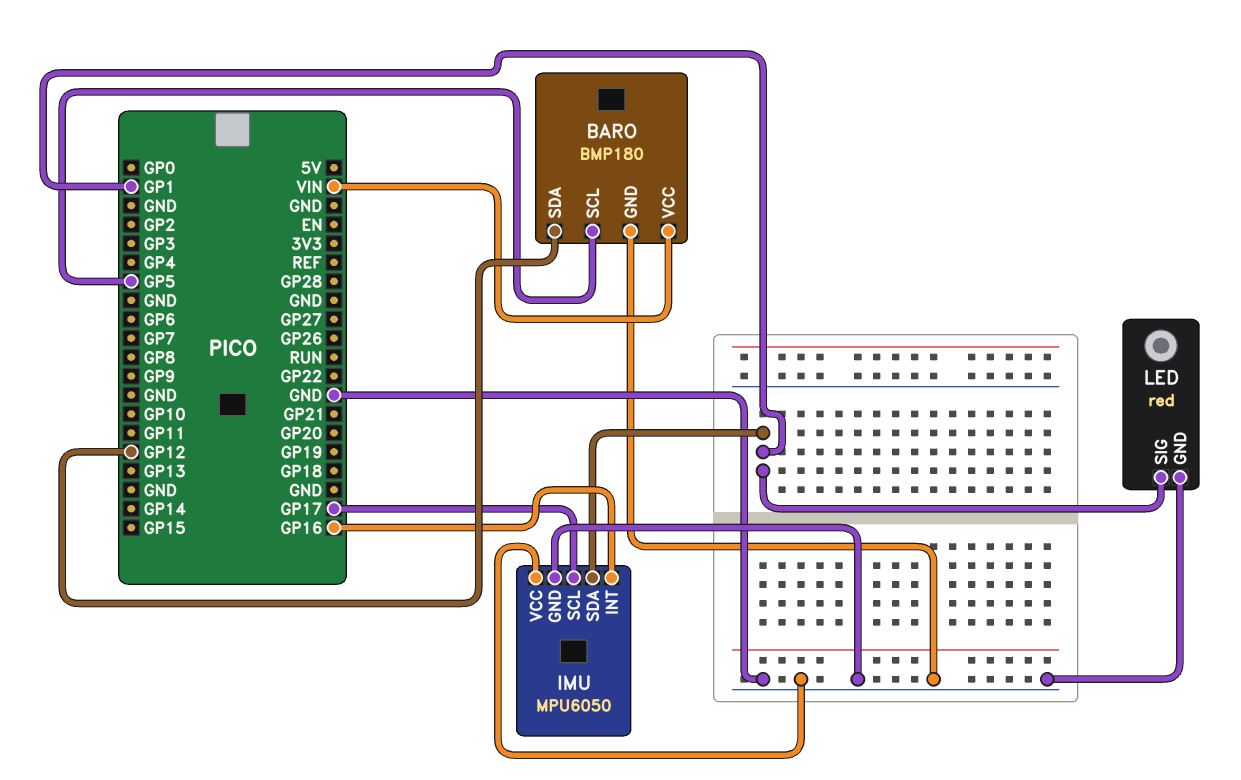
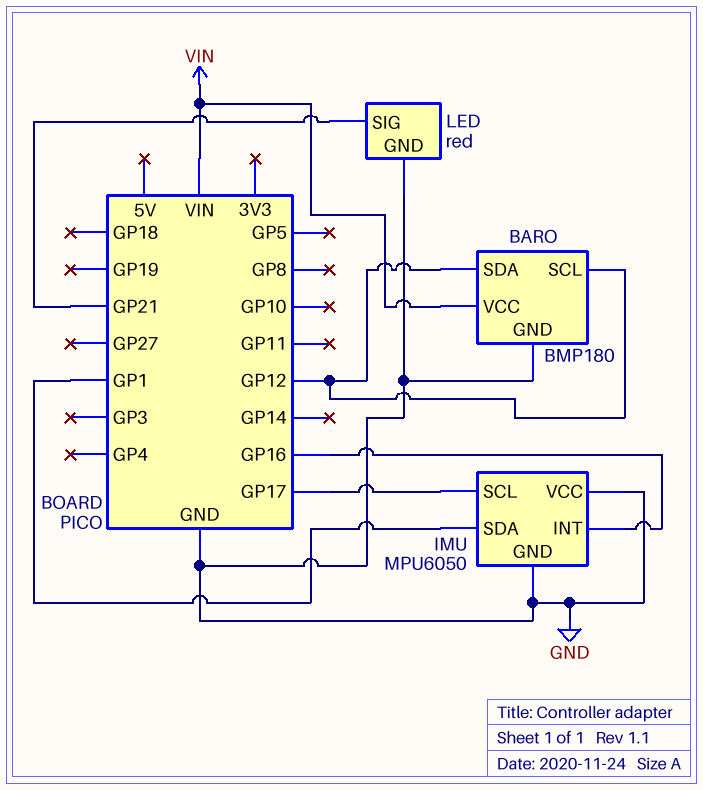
BARO pin SCL: GP5 -> GP12
LED pin SIG: GP1 -> GP21

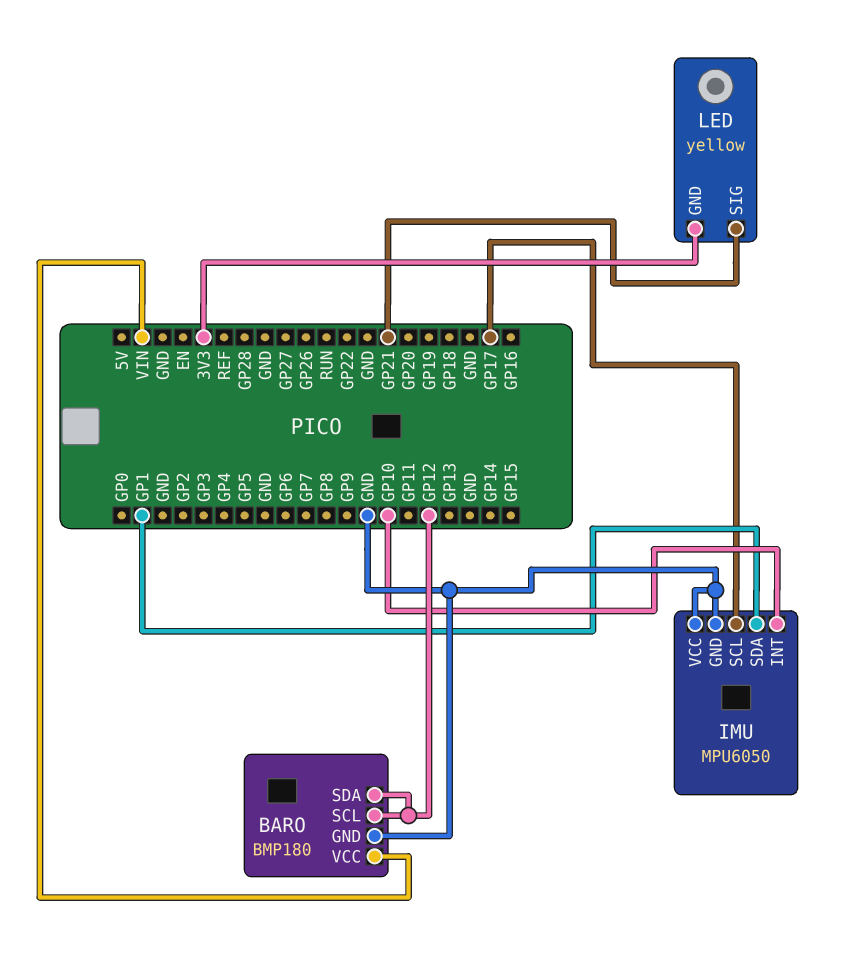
IMU pin INT: GP16 -> GP10
LED: red -> yellow
LED pin GND: GND -> 3V3

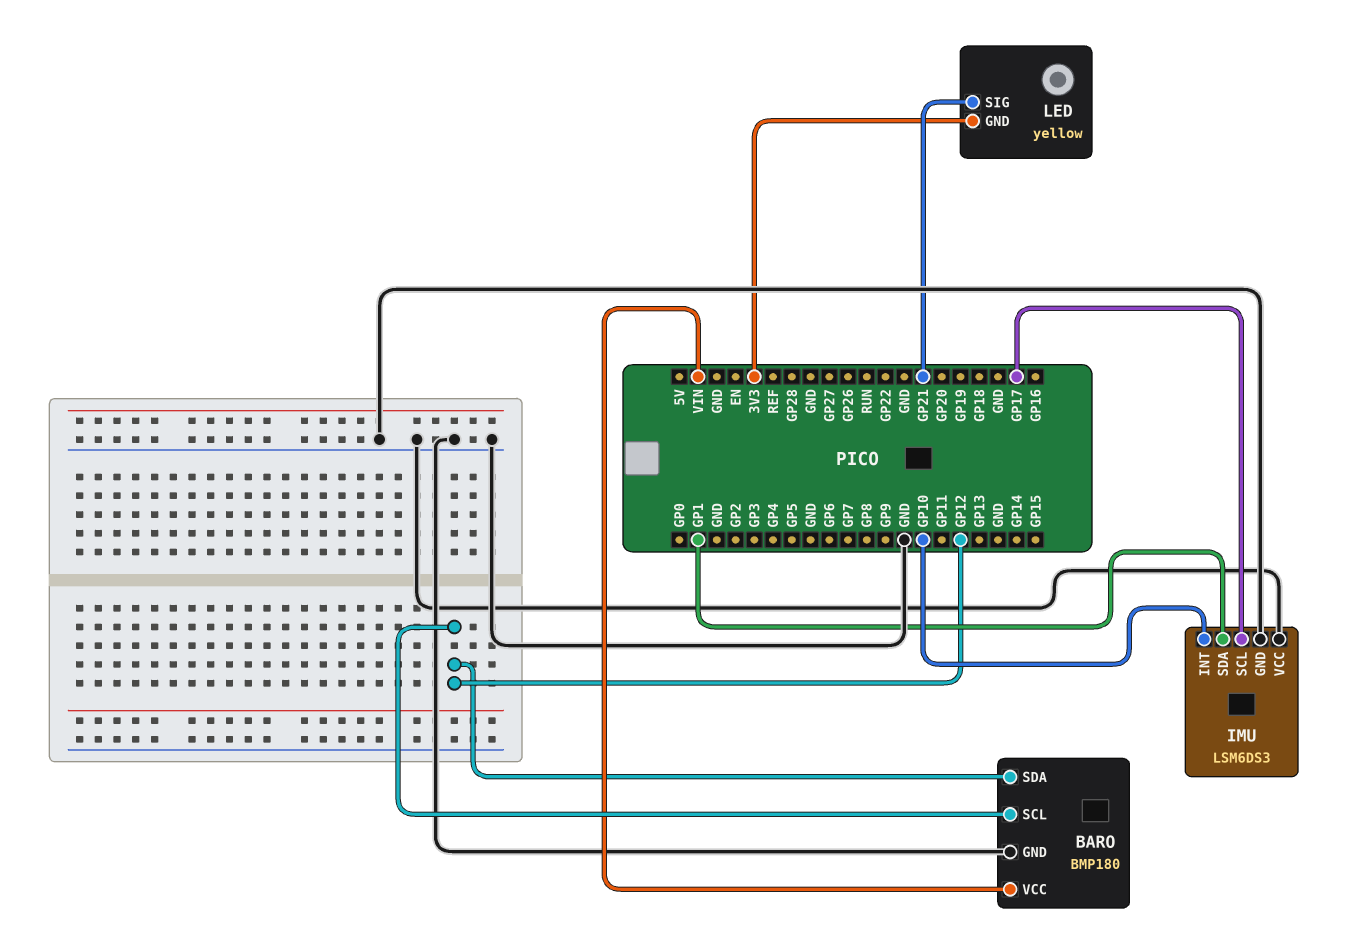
IMU: MPU6050 -> LSM6DS3

